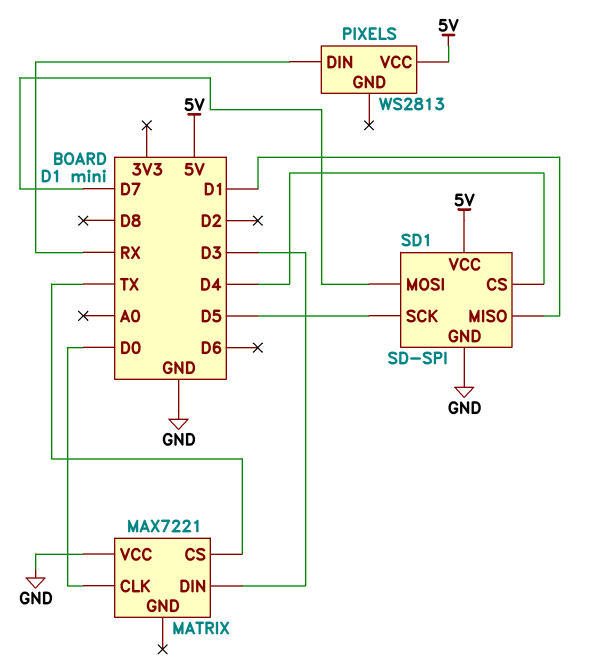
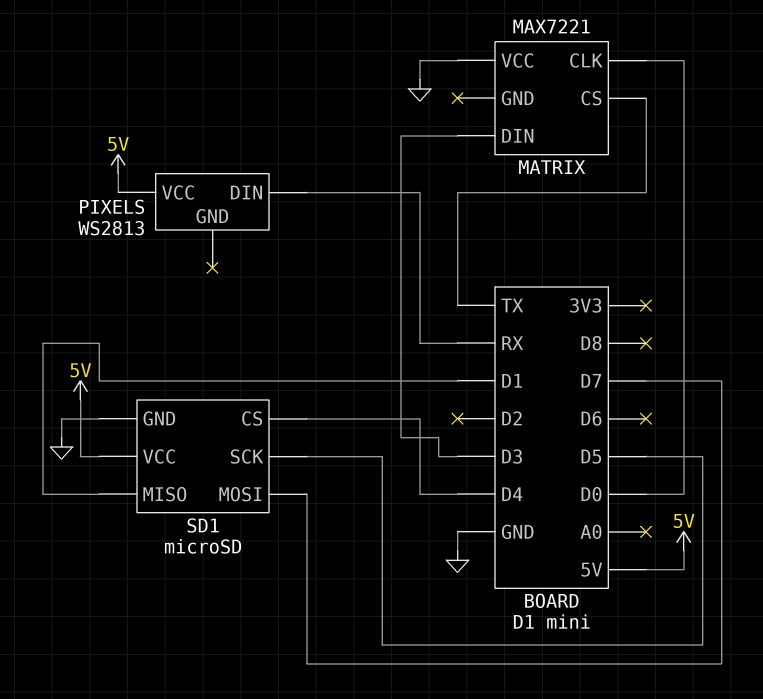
SD1: SD-SPI -> microSD

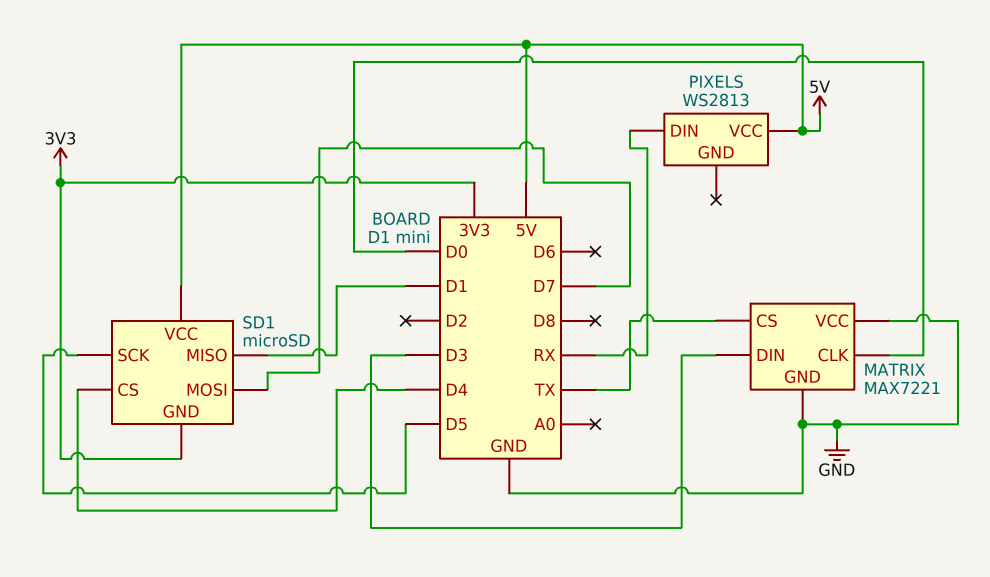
MATRIX pin GND: none -> GND
SD1 pin GND: GND -> 3V3

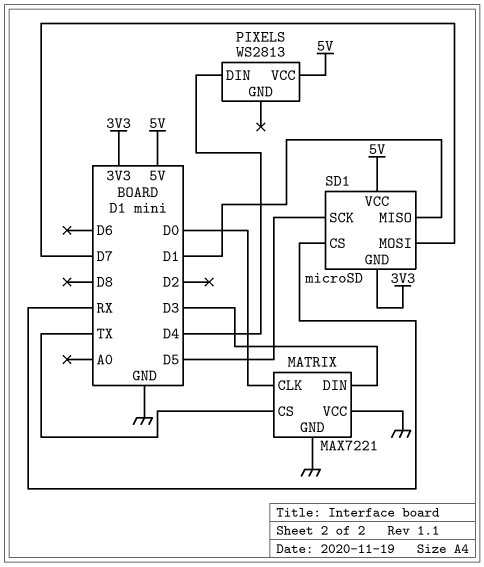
PIXELS pin DIN: RX -> D4
SD1 pin CS: D4 -> RX

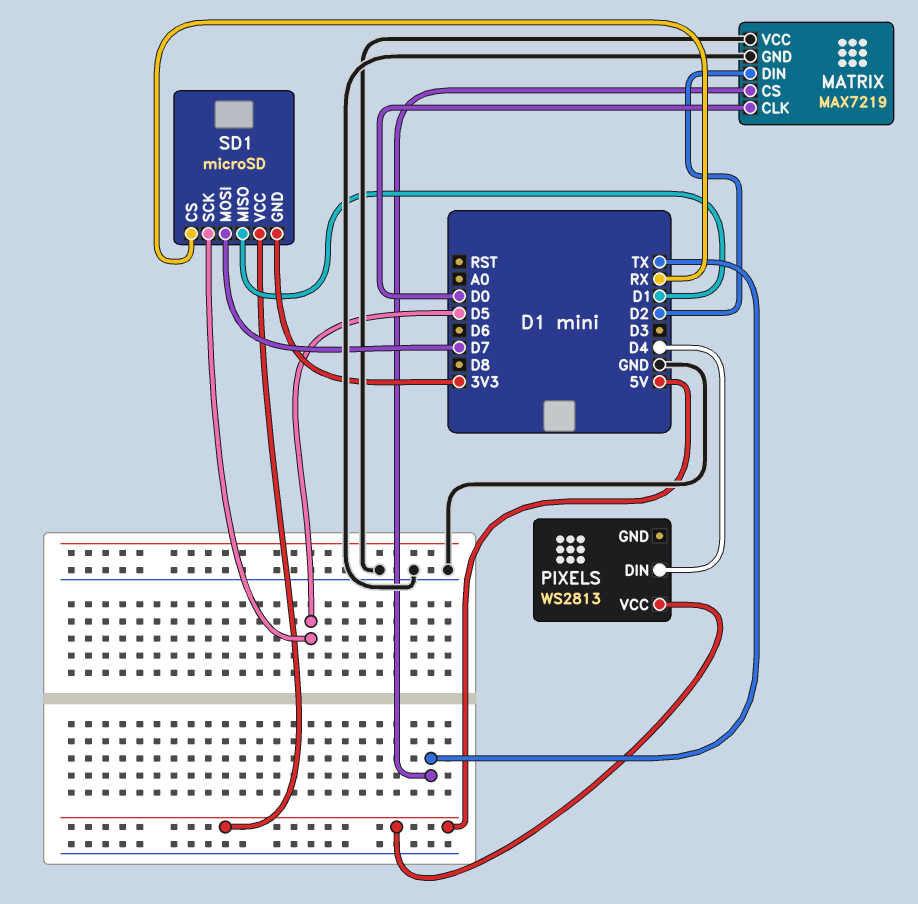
MATRIX: MAX7221 -> MAX7219
MATRIX pin DIN: D3 -> D2

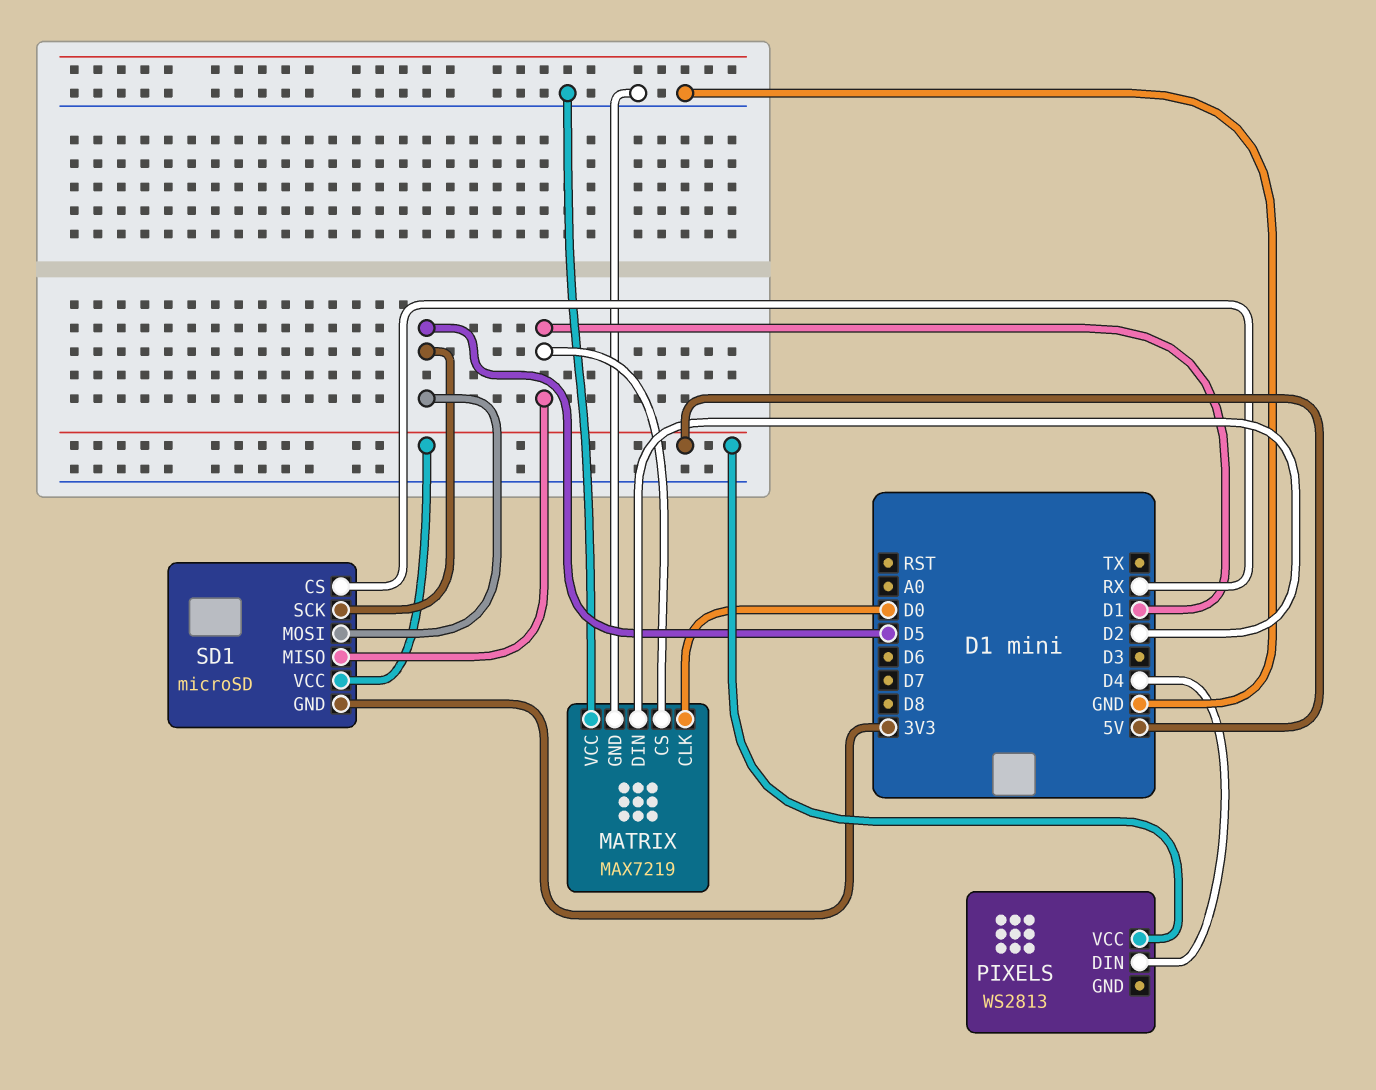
MATRIX pin CS: TX -> D1
SD1 pin MOSI: D7 -> D5

